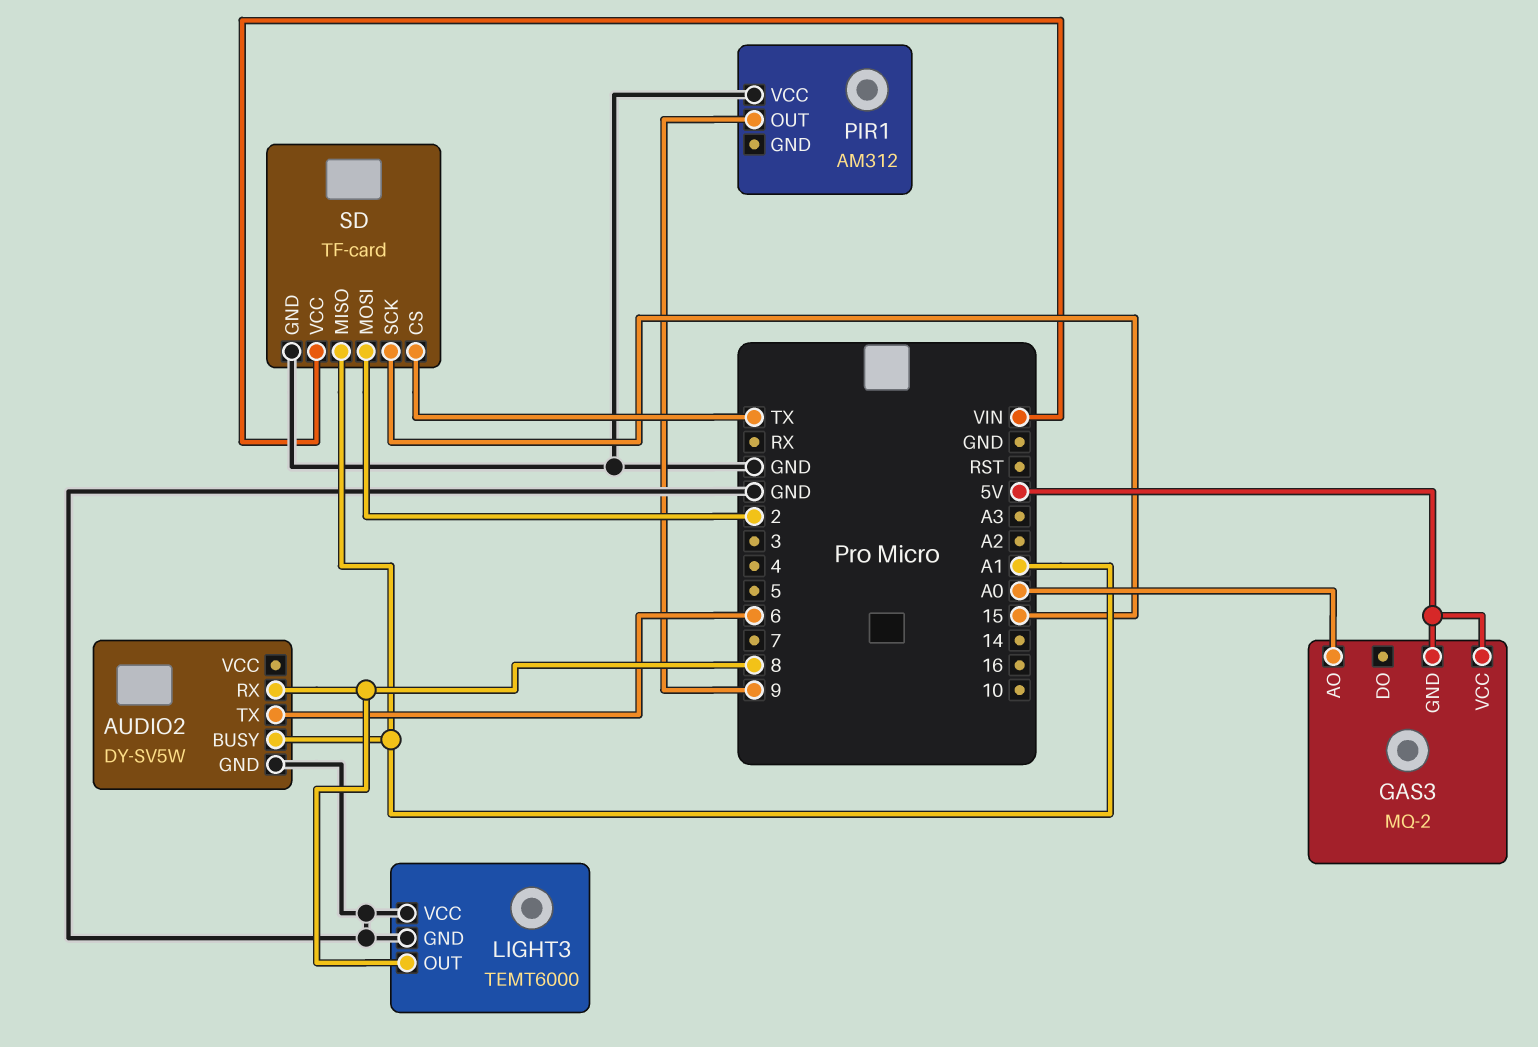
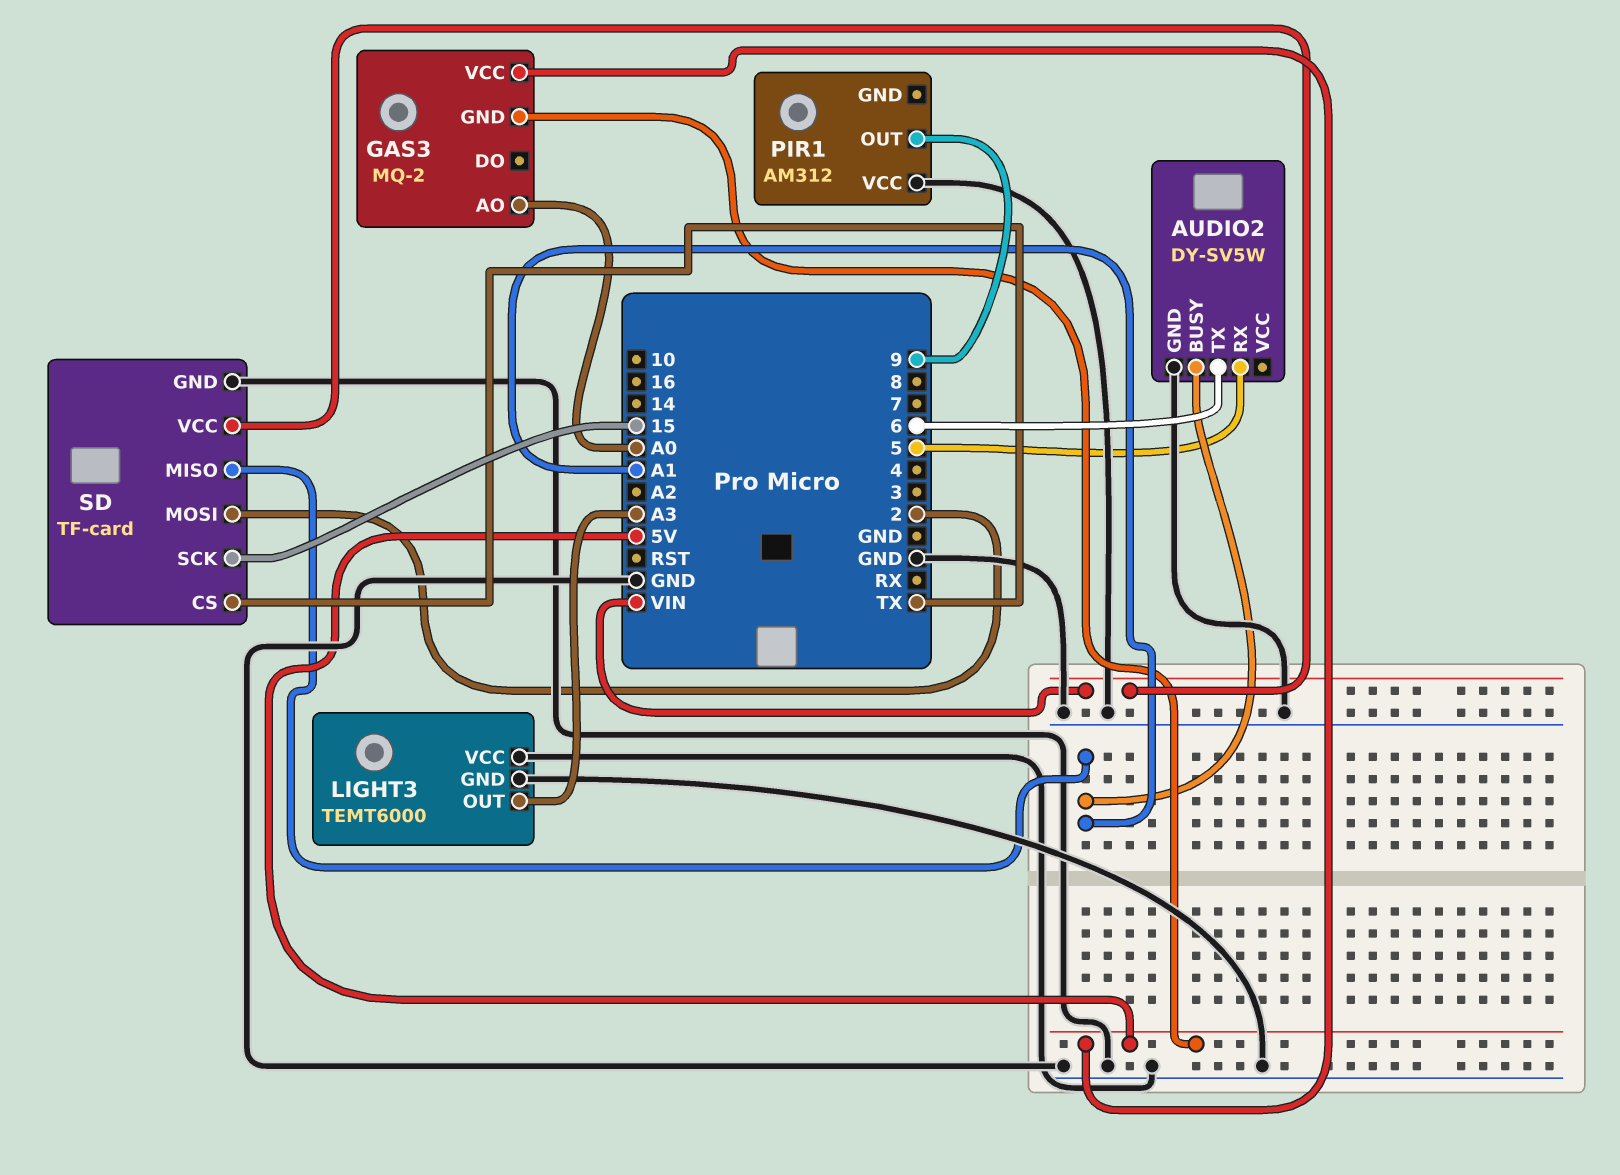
AUDIO2 pin RX: 8 -> 5
LIGHT3 pin OUT: 8 -> A3

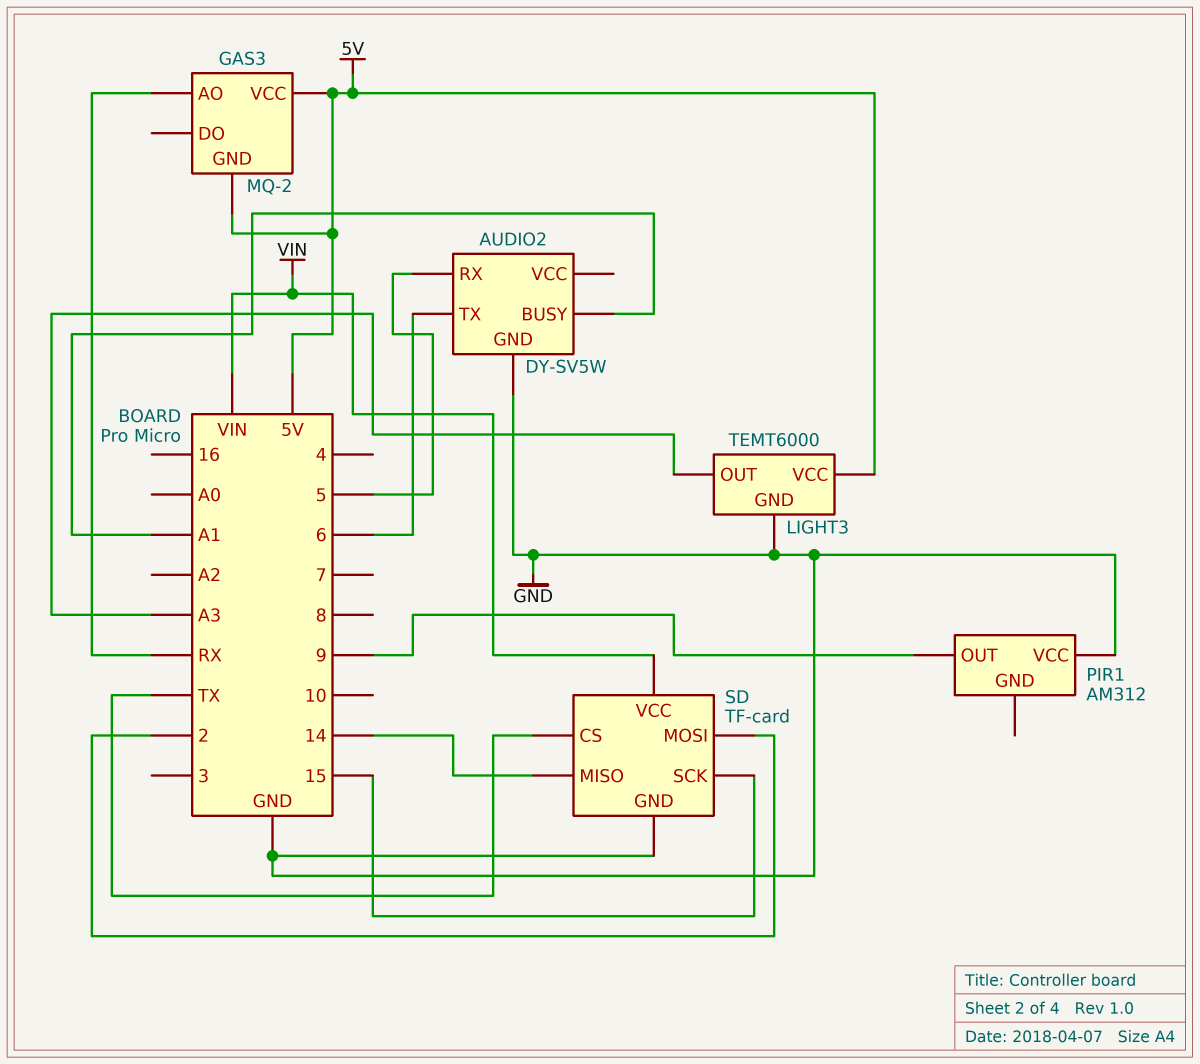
GAS3 pin AO: A0 -> RX
LIGHT3 pin VCC: GND -> 5V
SD pin MISO: A1 -> 14

